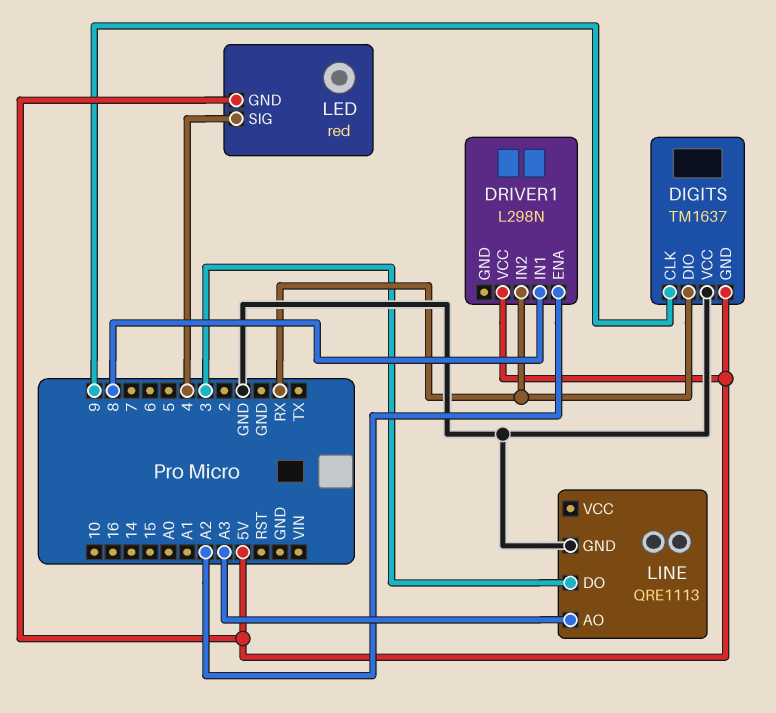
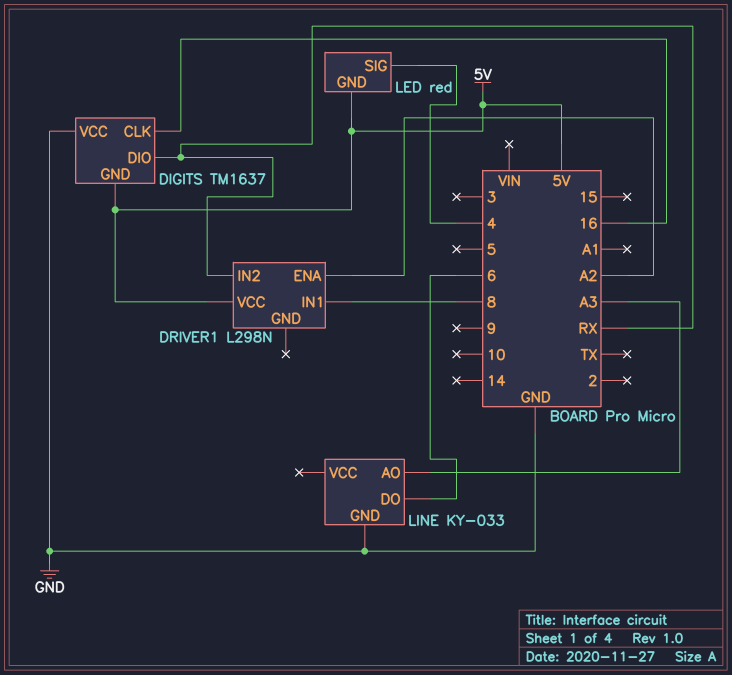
DIGITS pin CLK: 9 -> 16
LINE: QRE1113 -> KY-033
LINE pin DO: 3 -> 6

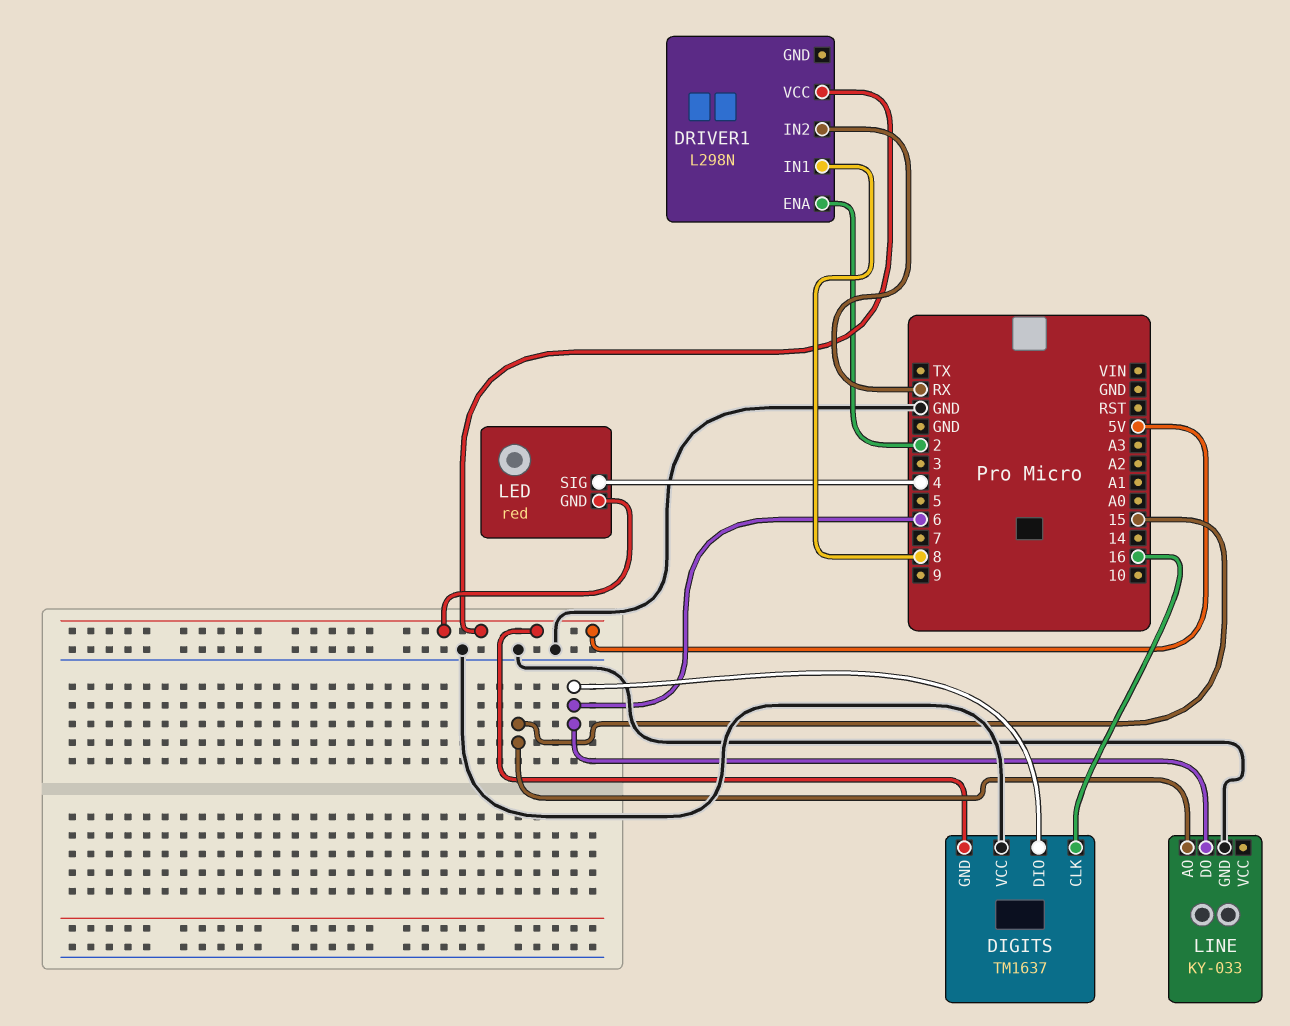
DIGITS pin DIO: RX -> 6
DRIVER1 pin ENA: A2 -> 2
LINE pin AO: A3 -> 15

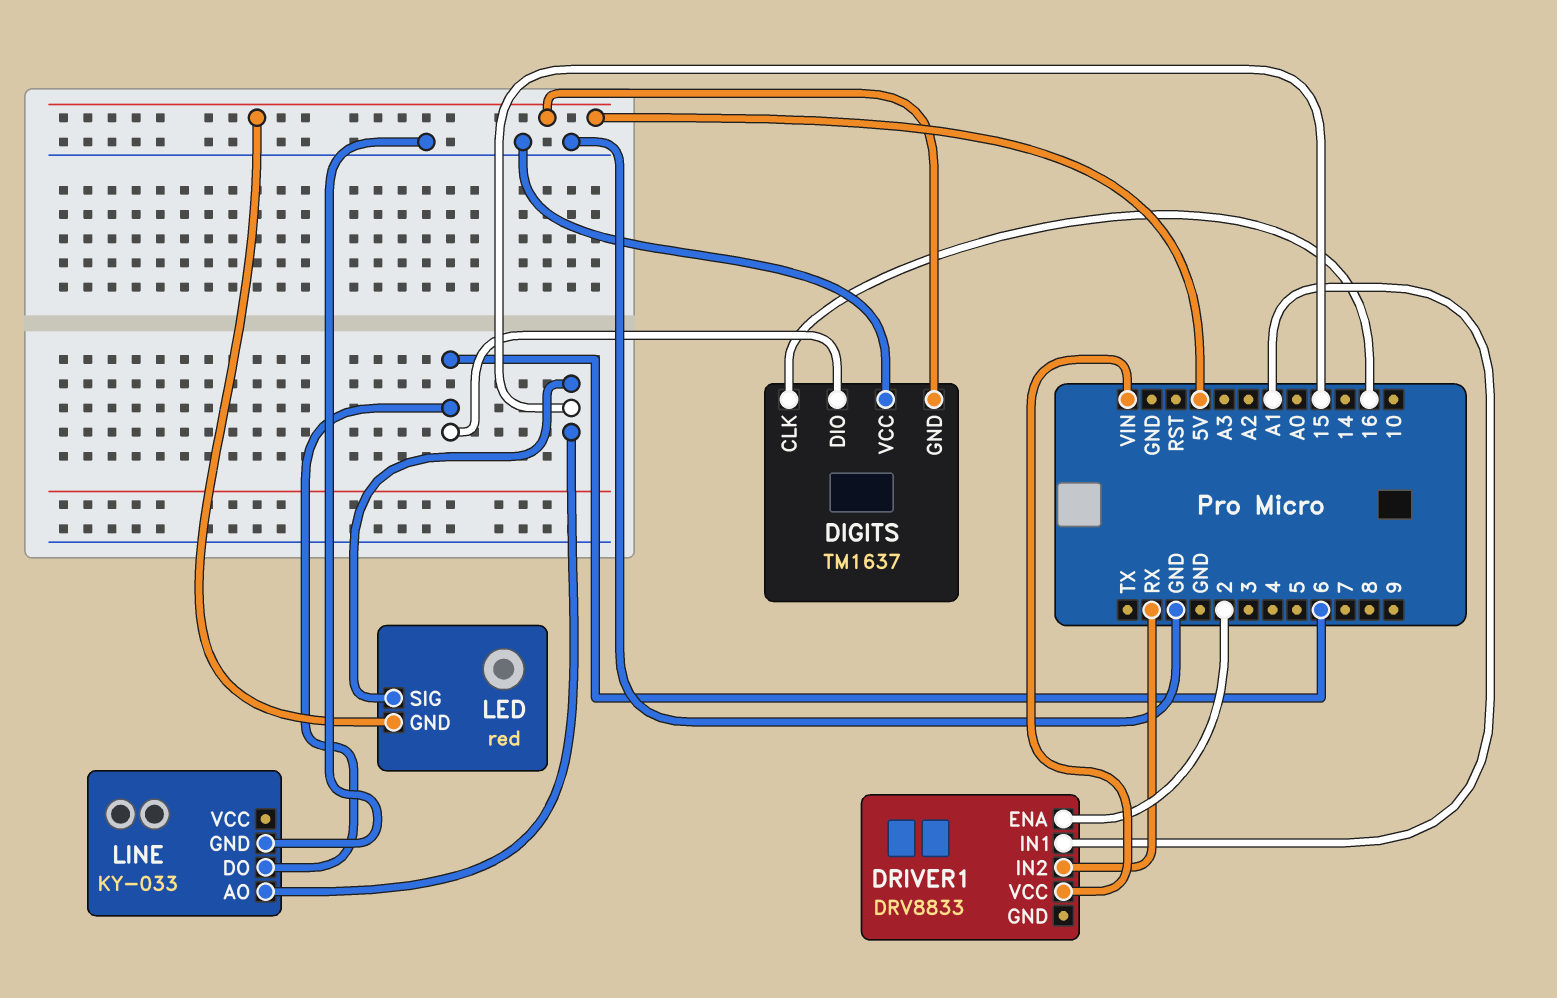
DRIVER1: L298N -> DRV8833
DRIVER1 pin IN1: 8 -> A1
DRIVER1 pin VCC: 5V -> VIN
LED pin SIG: 4 -> 15

